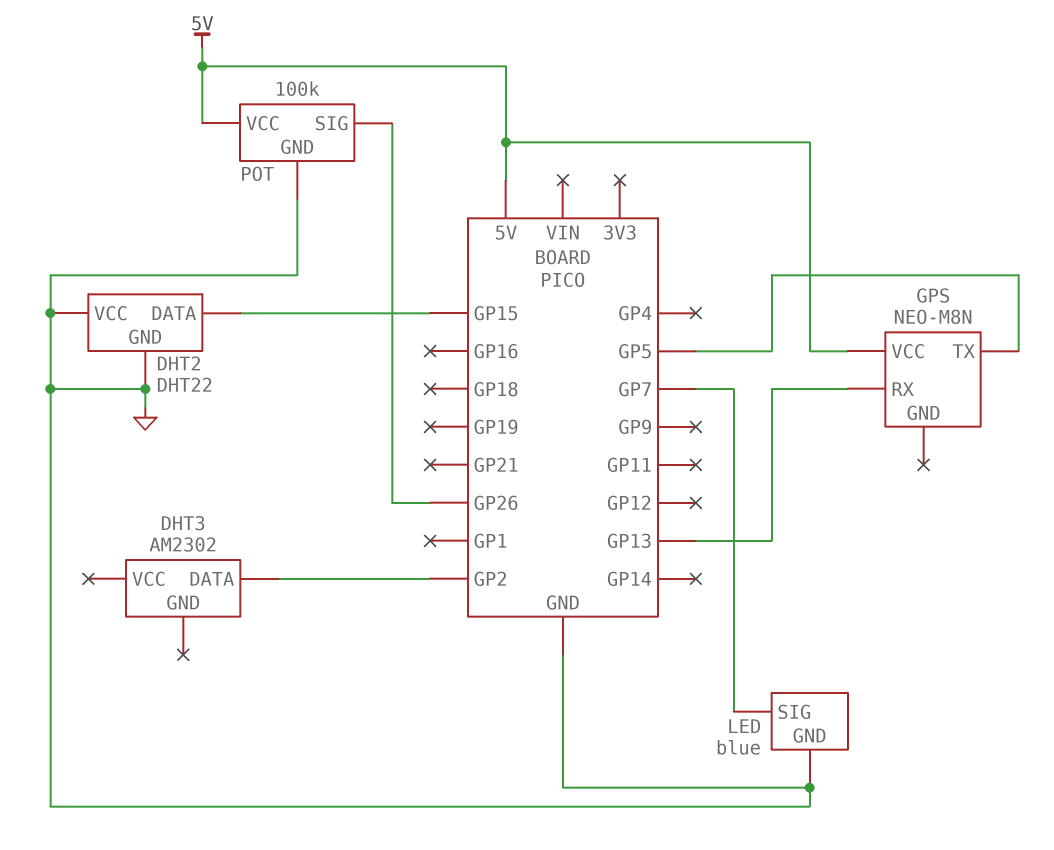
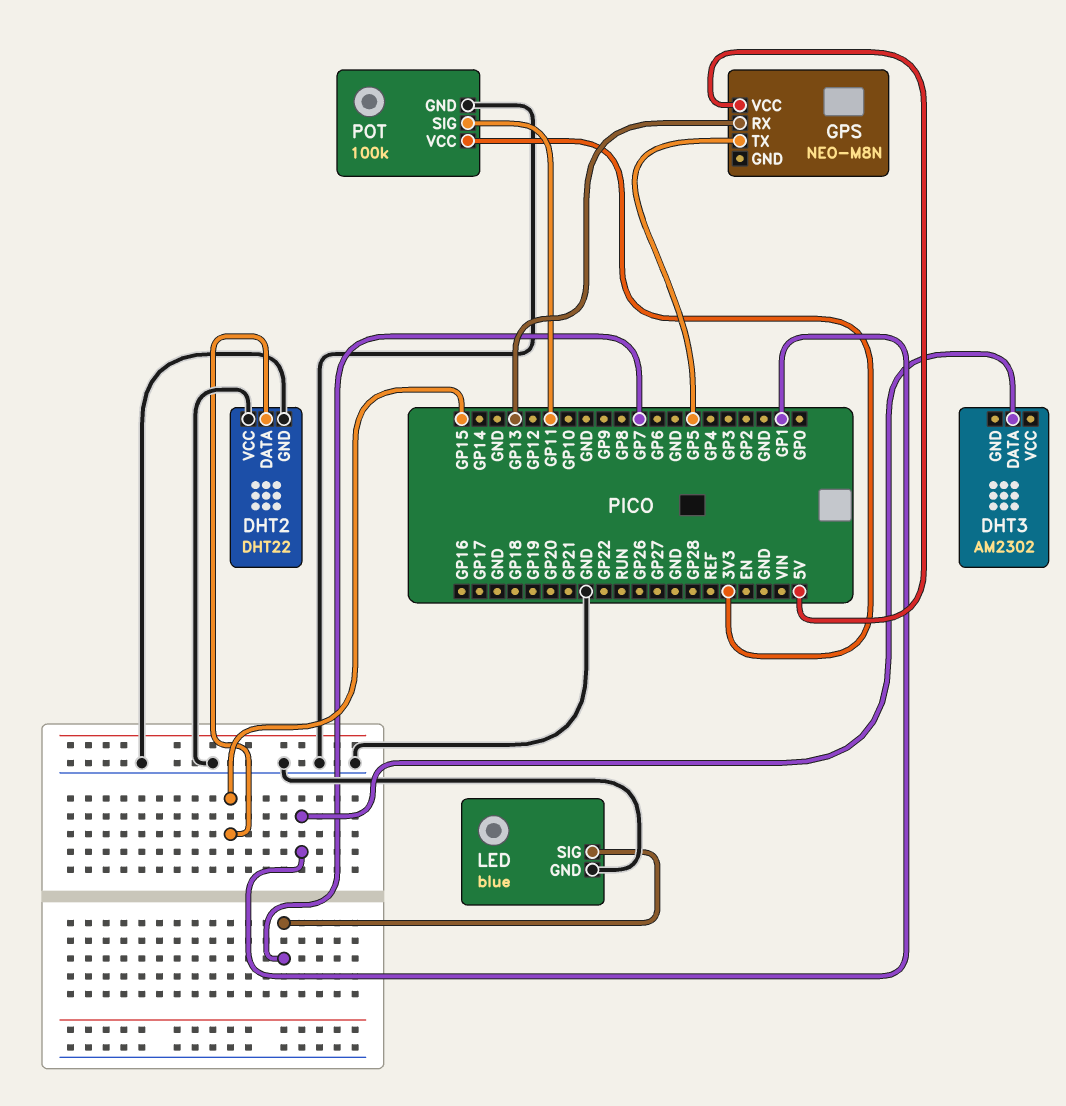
DHT3 pin DATA: GP2 -> GP1
POT pin SIG: GP26 -> GP11
POT pin VCC: 5V -> 3V3

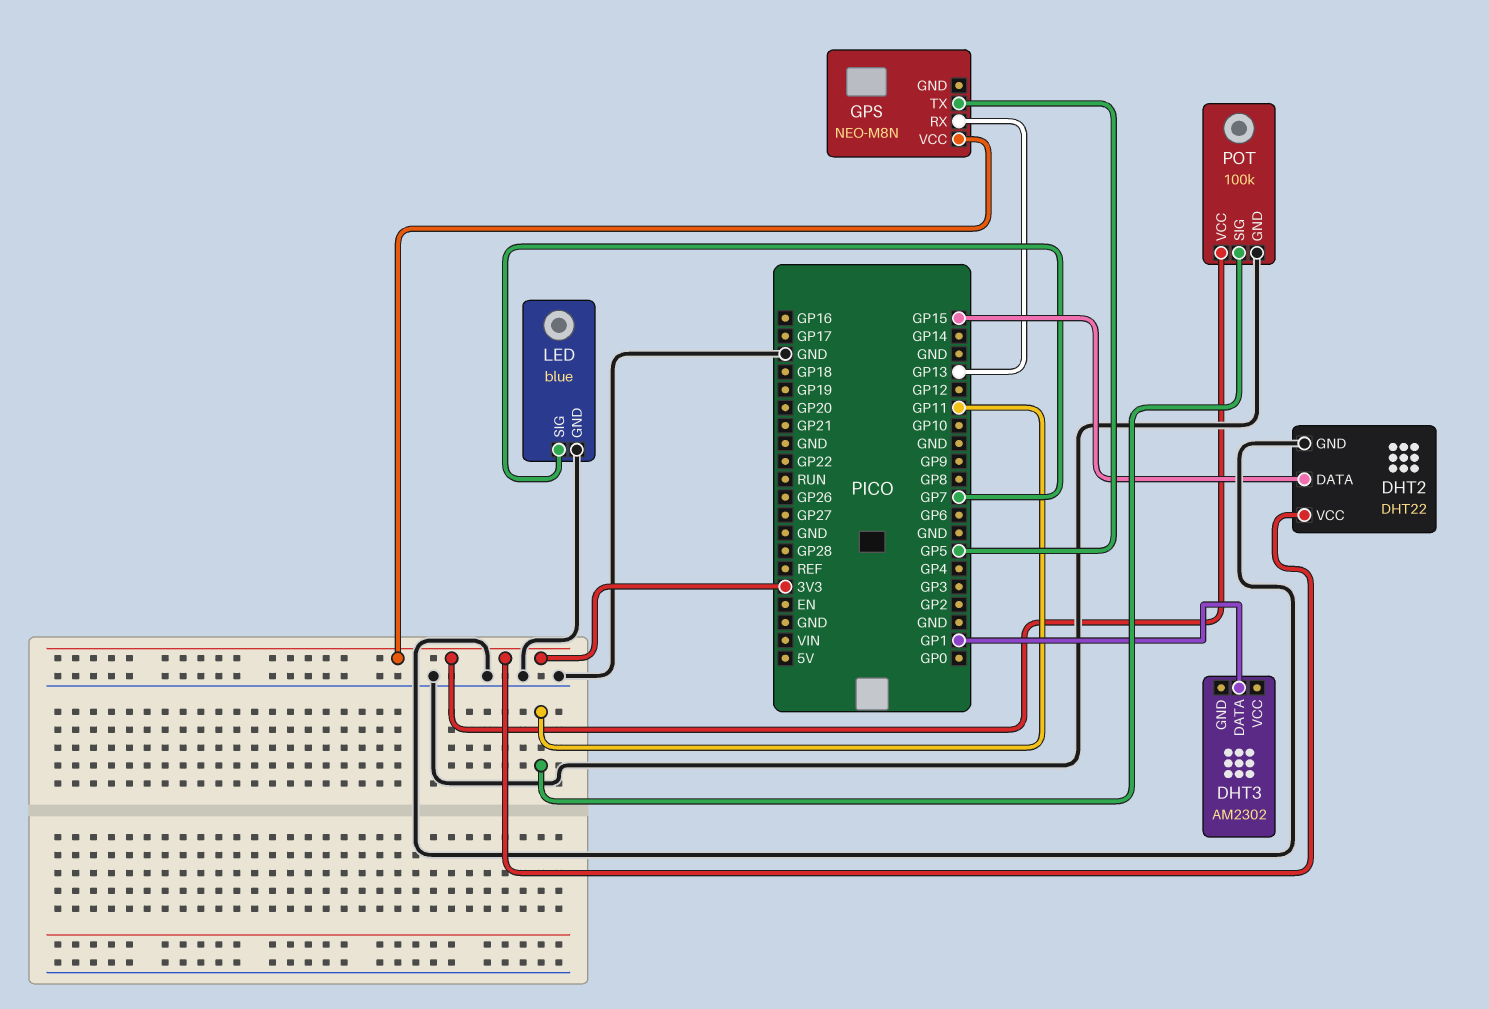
DHT2 pin VCC: GND -> 3V3
GPS pin VCC: 5V -> 3V3

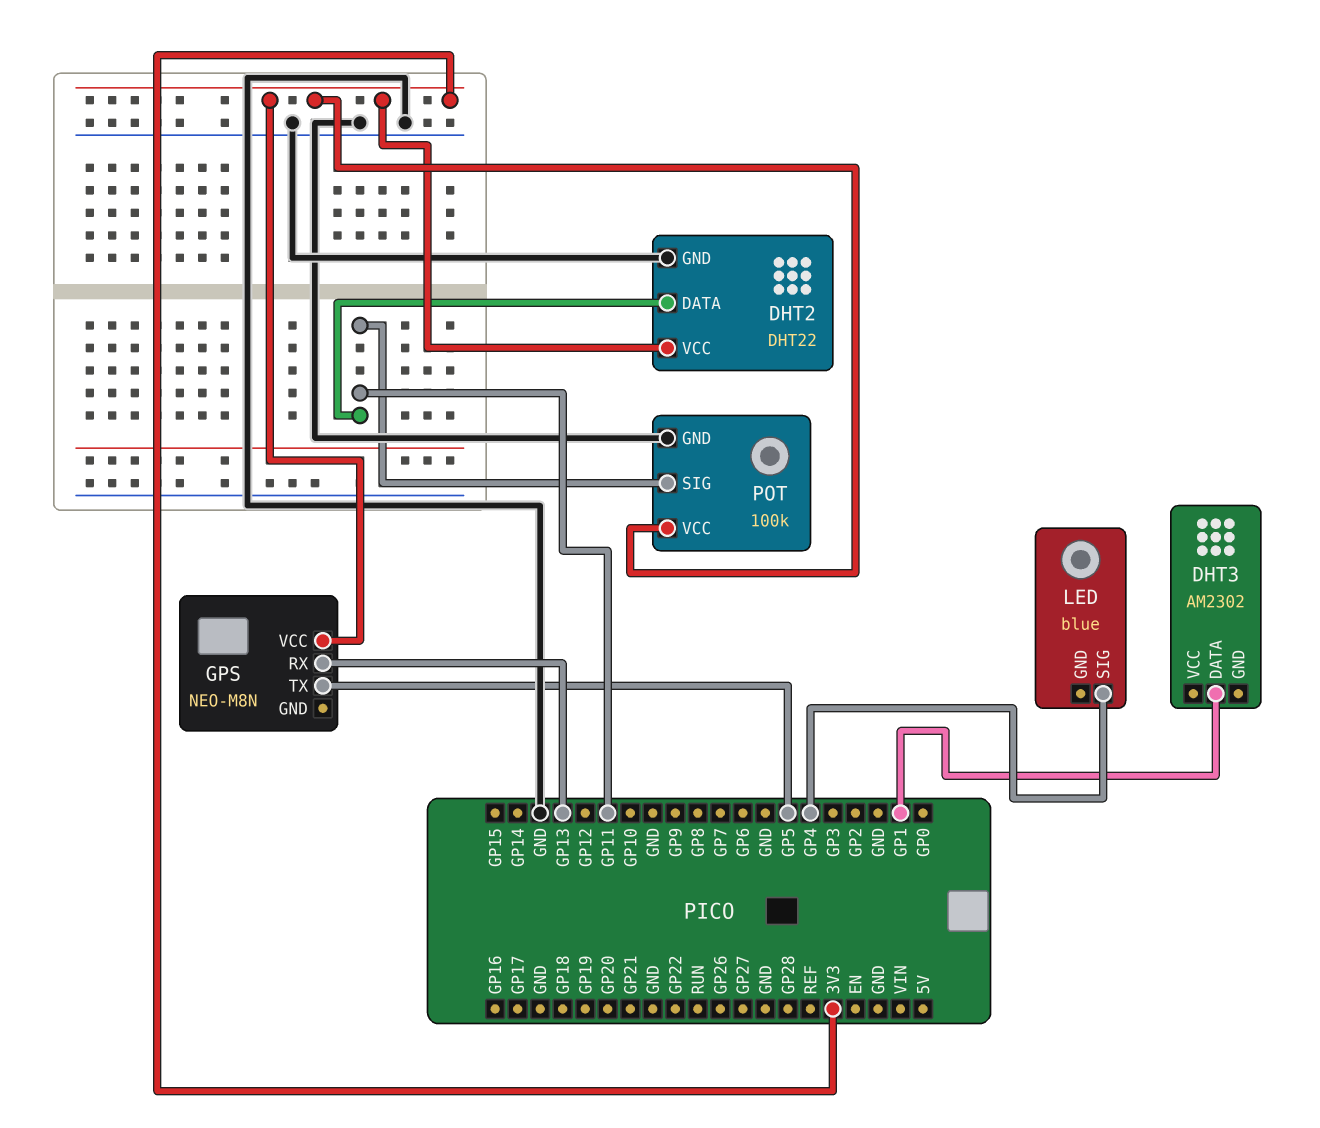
DHT2 pin DATA: GP15 -> GP11
LED pin GND: GND -> none
LED pin SIG: GP7 -> GP4

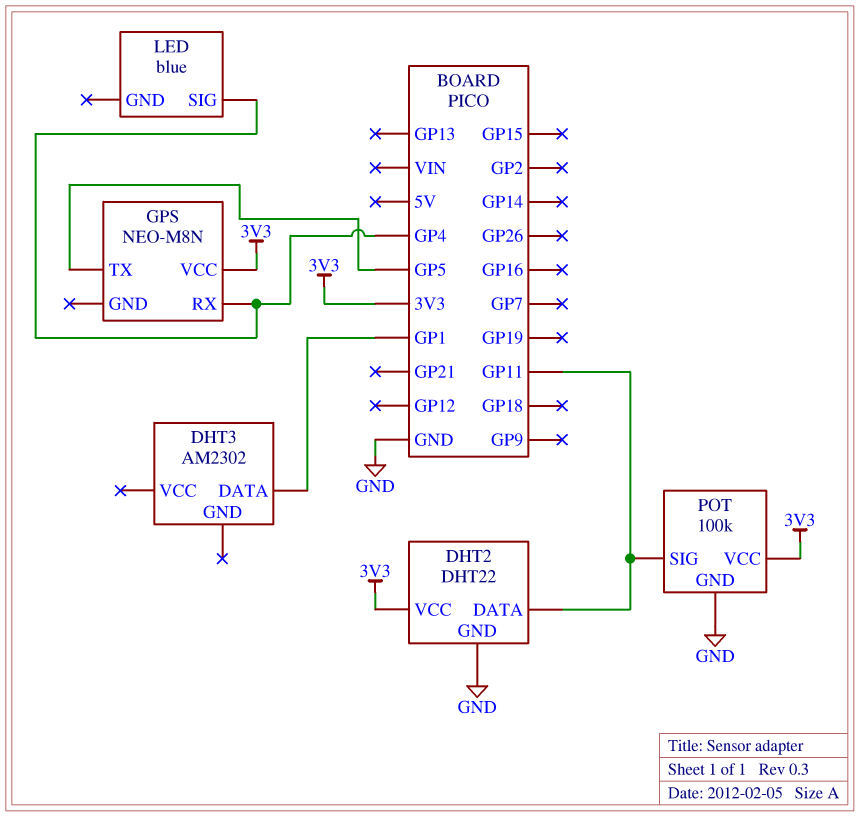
GPS pin RX: GP13 -> GP4

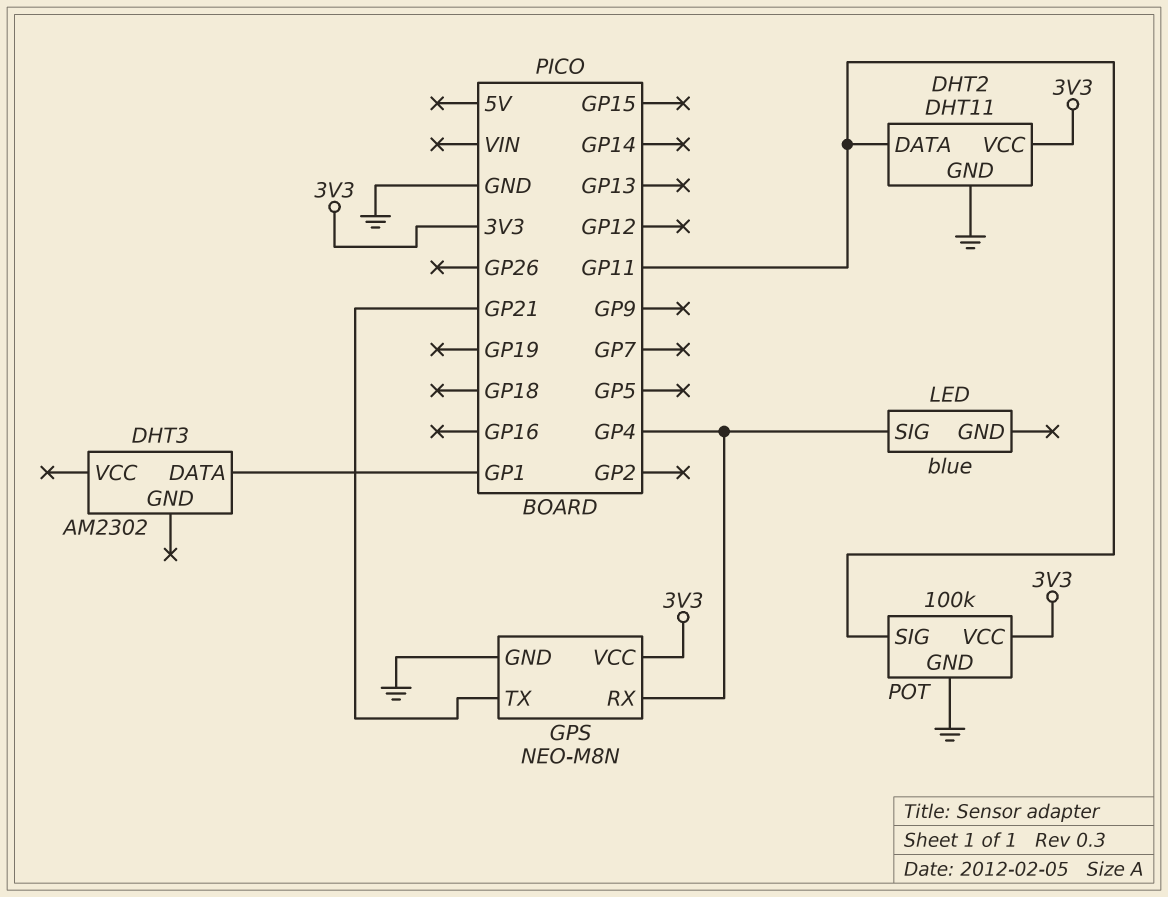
DHT2: DHT22 -> DHT11
GPS pin GND: none -> GND
GPS pin TX: GP5 -> GP21

